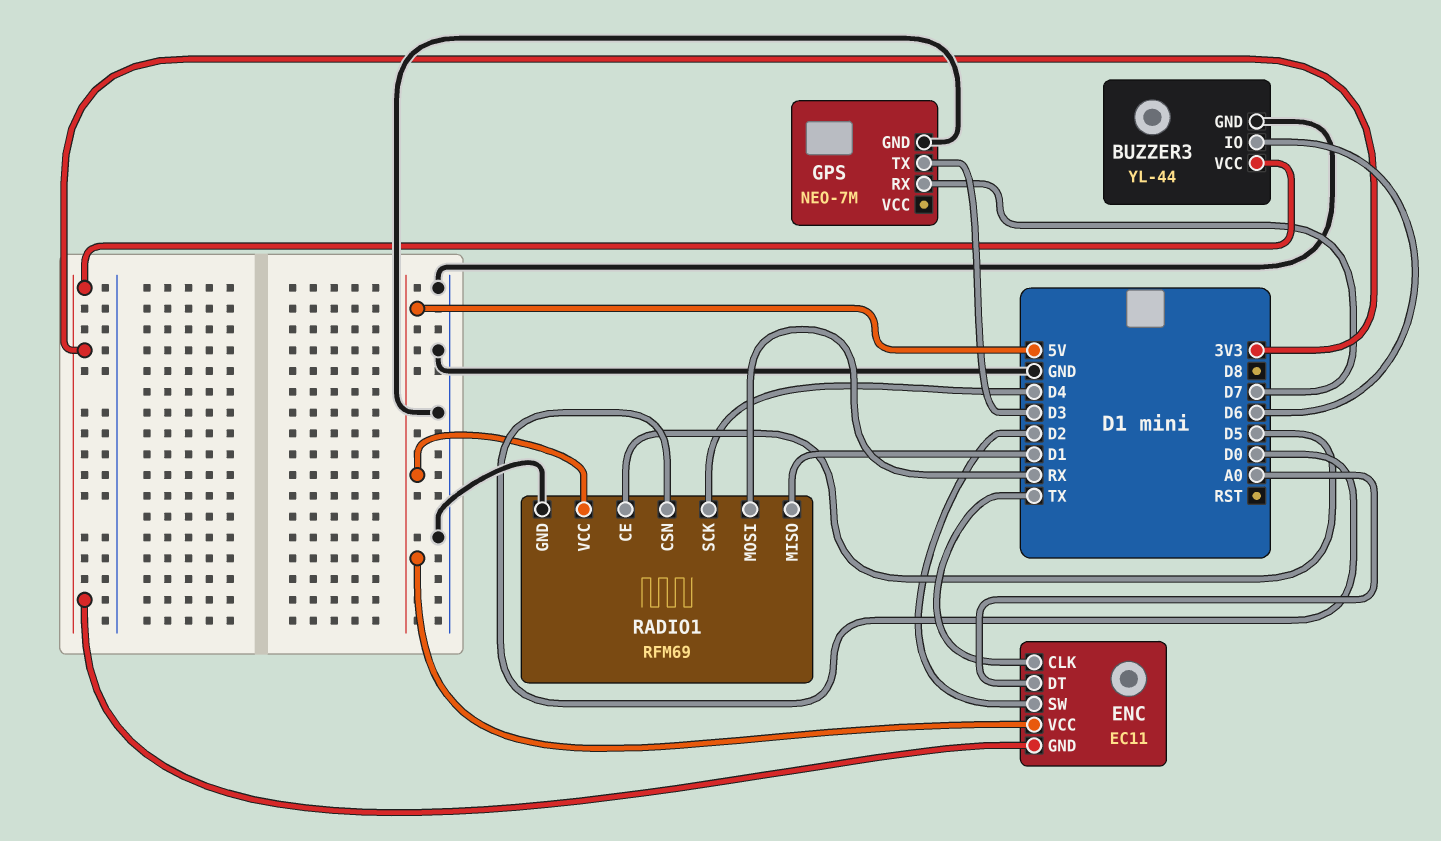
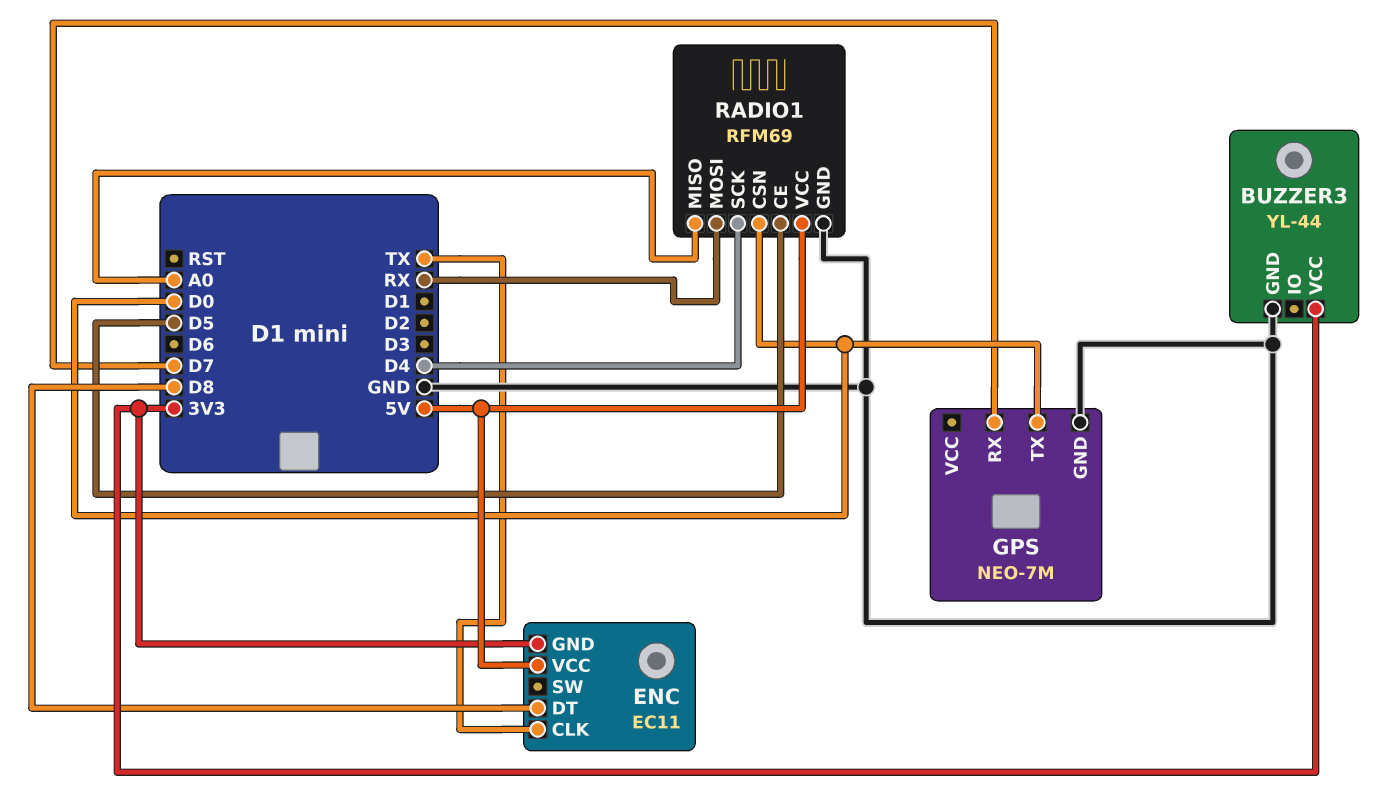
BUZZER3 pin IO: D6 -> none
ENC pin DT: A0 -> D8
ENC pin SW: D2 -> none
GPS pin TX: D3 -> D0
RADIO1 pin MISO: D1 -> A0

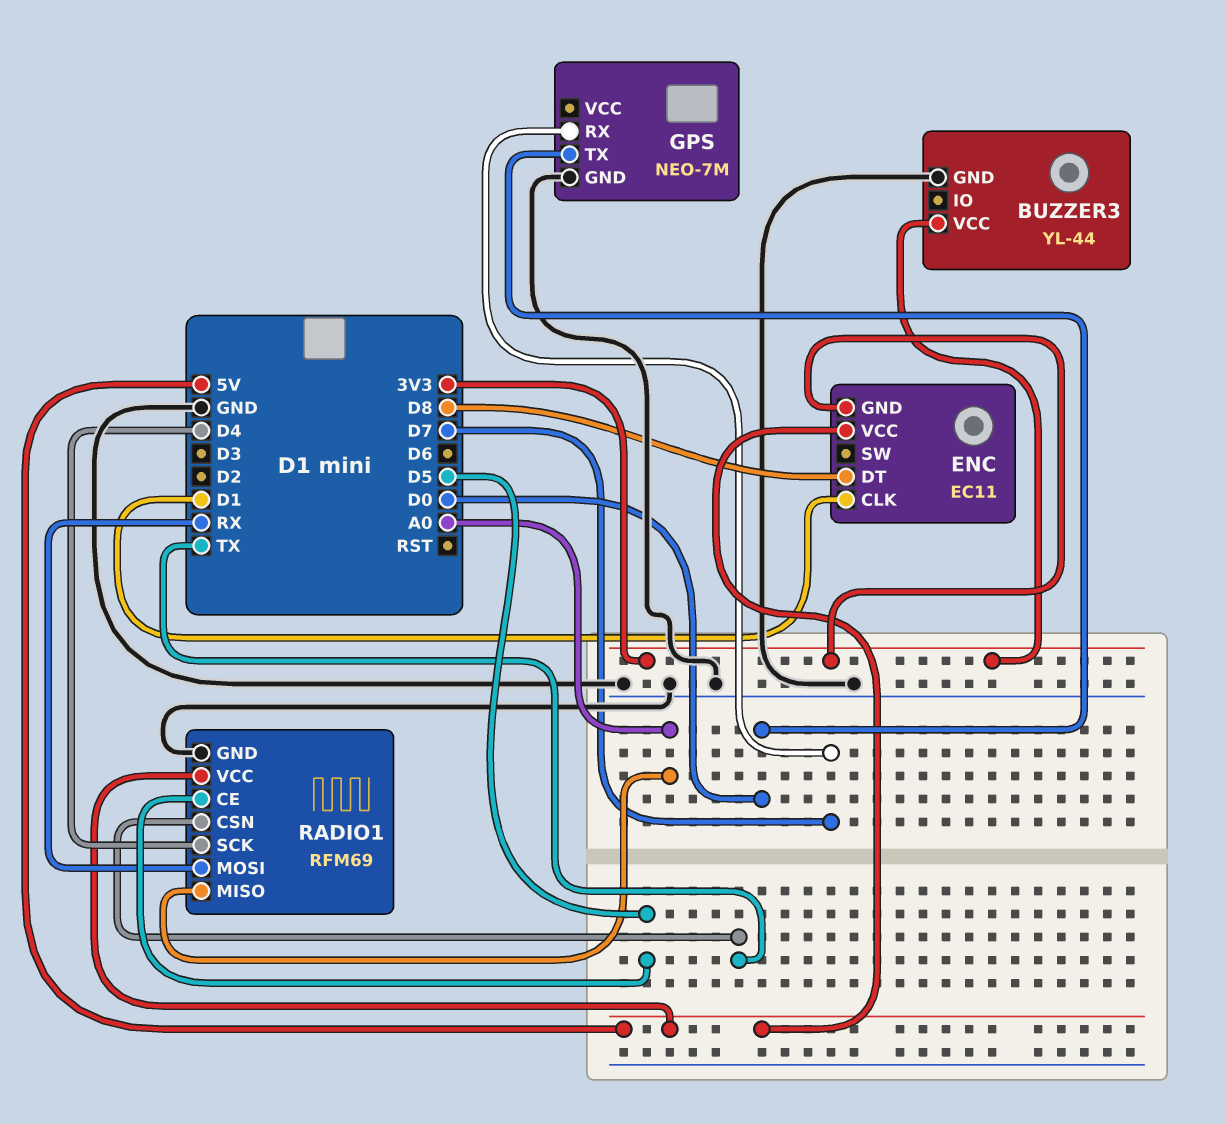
ENC pin CLK: TX -> D1
RADIO1 pin CSN: D0 -> TX

